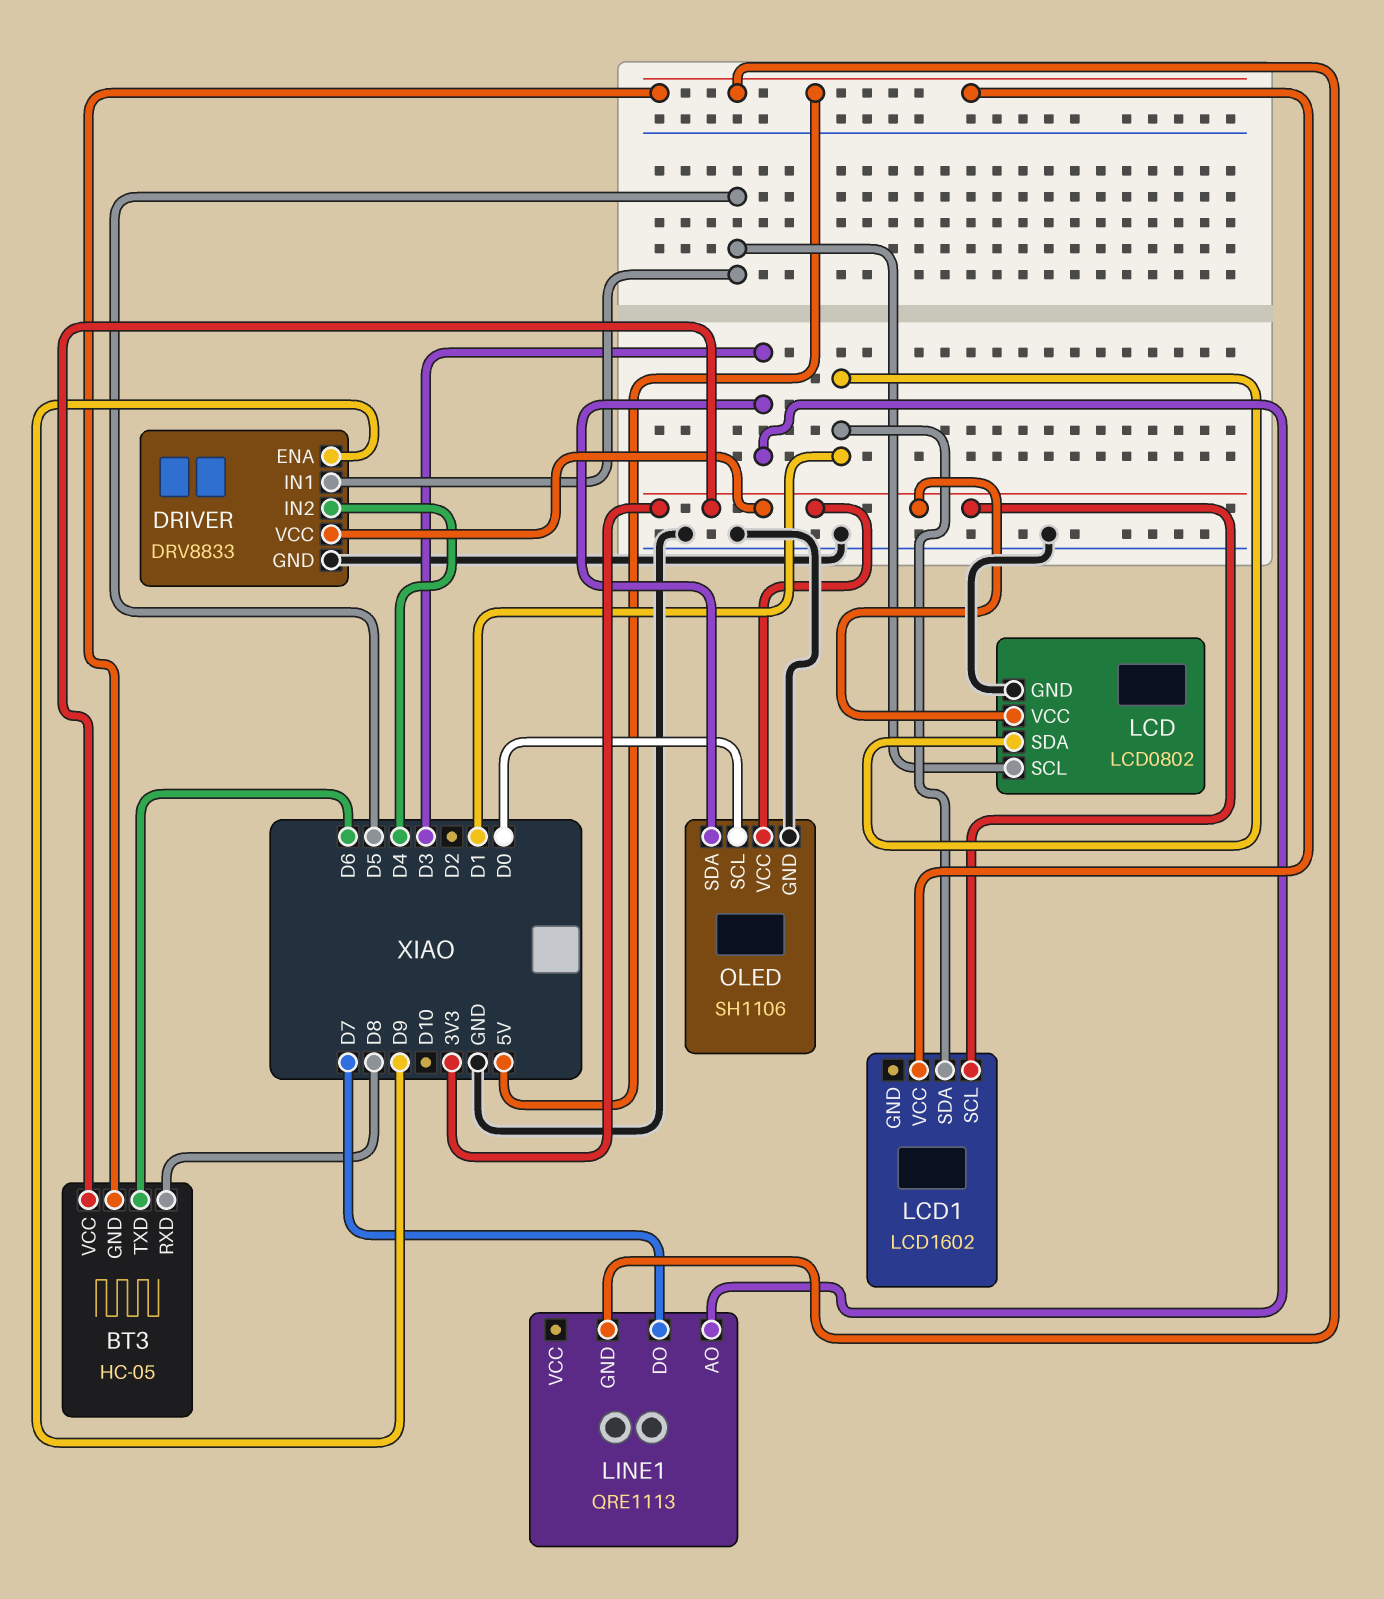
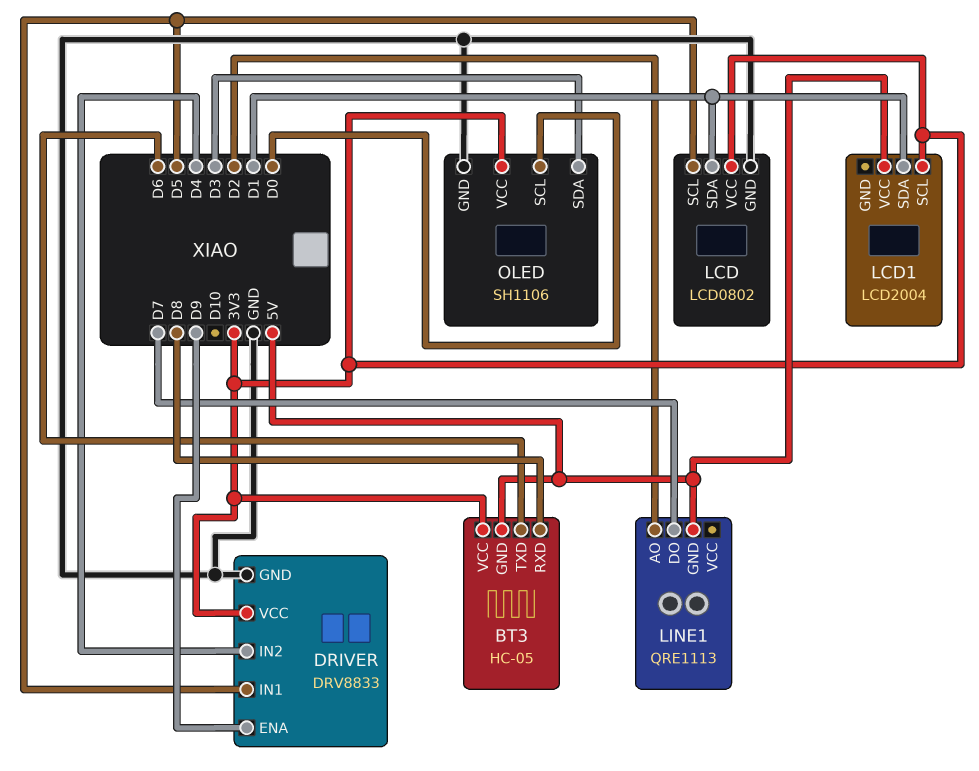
LCD1: LCD1602 -> LCD2004
LINE1 pin AO: D3 -> D2

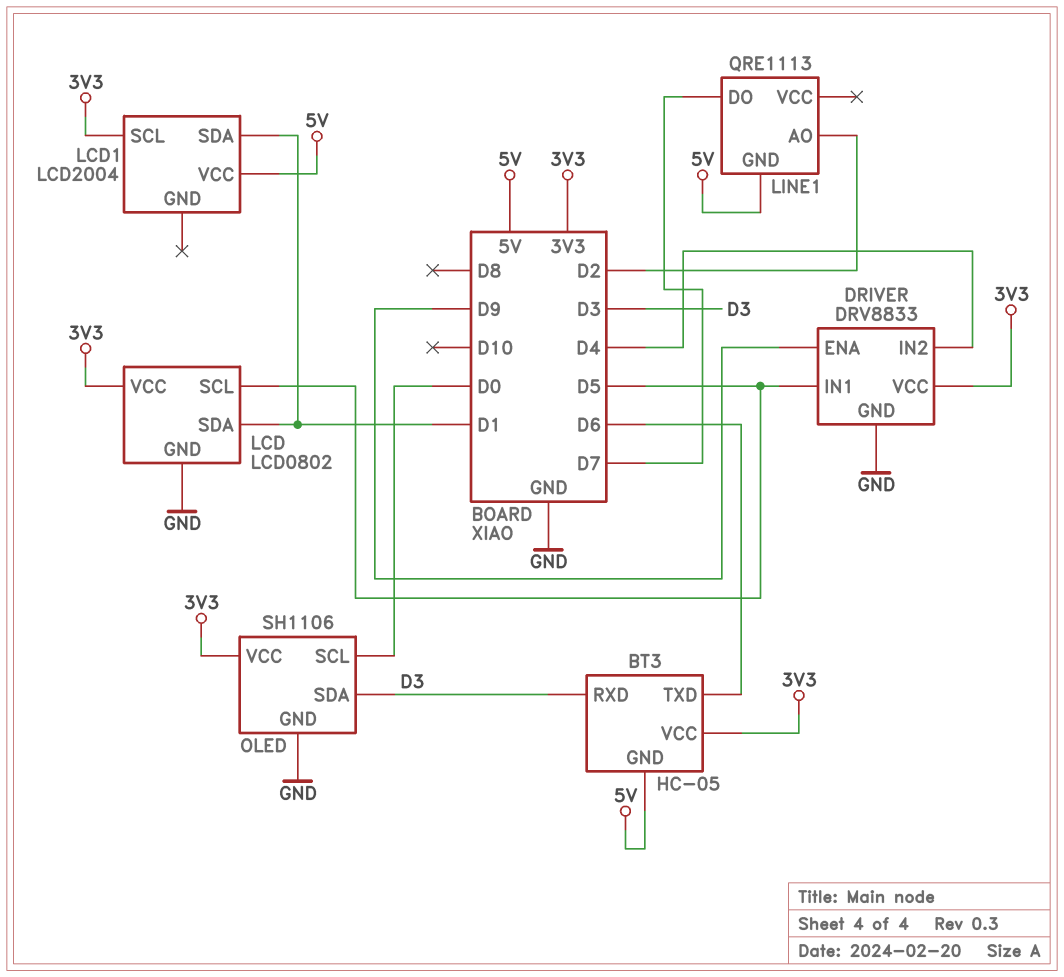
BT3 pin RXD: D8 -> D3

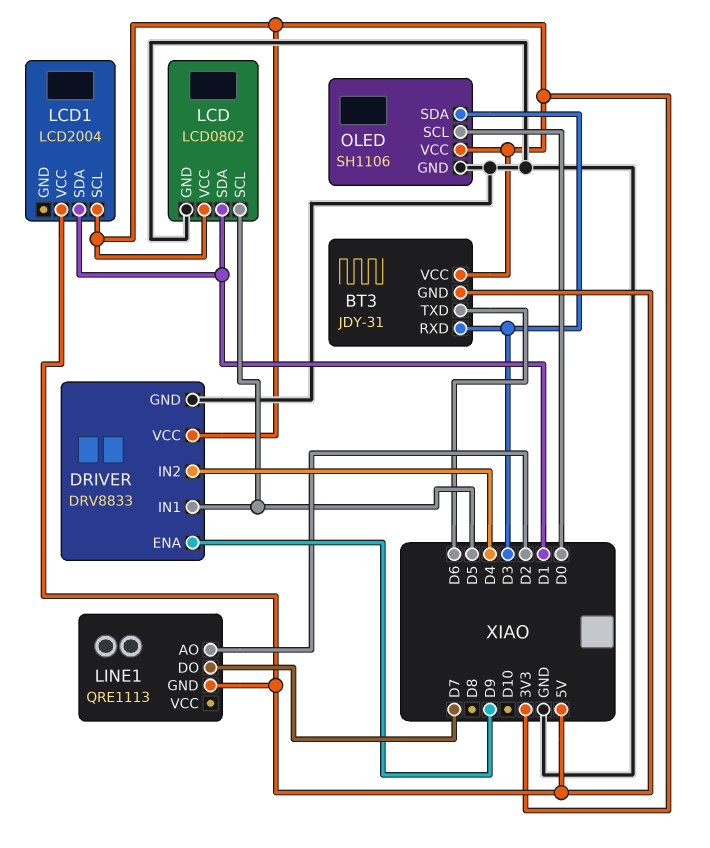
BT3: HC-05 -> JDY-31

